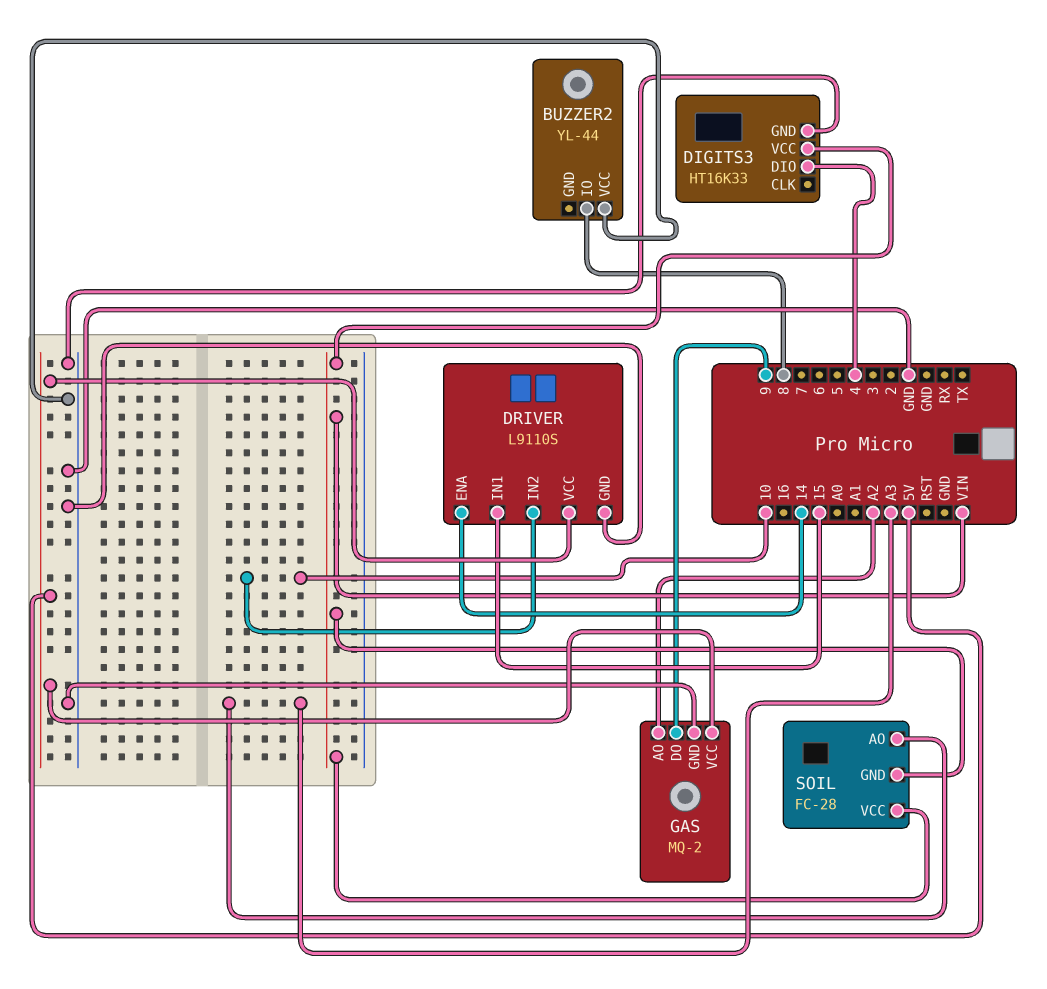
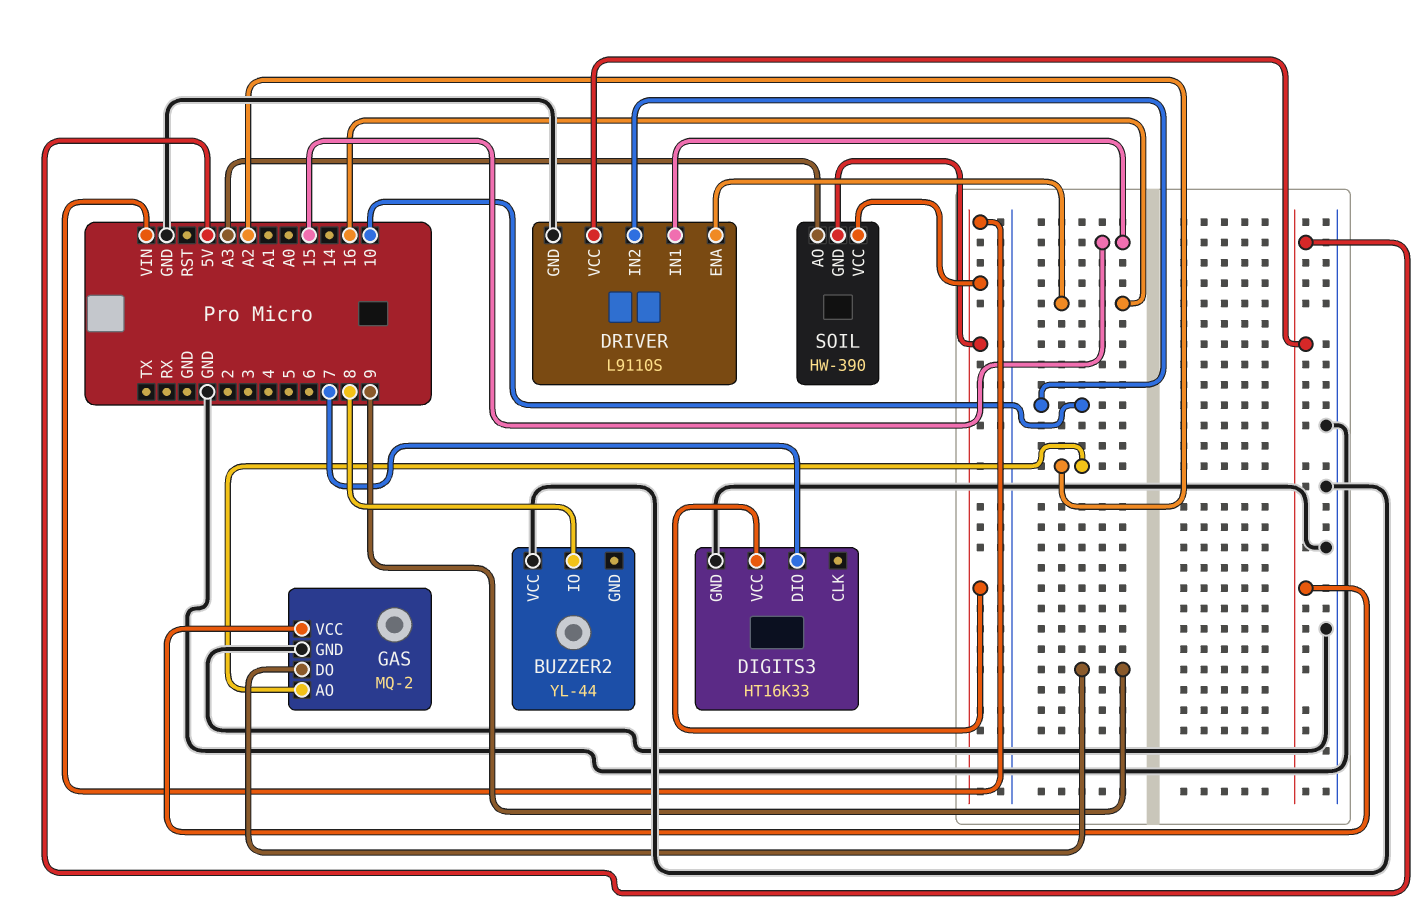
DIGITS3 pin DIO: 4 -> 7
DRIVER pin ENA: 14 -> 16
SOIL: FC-28 -> HW-390

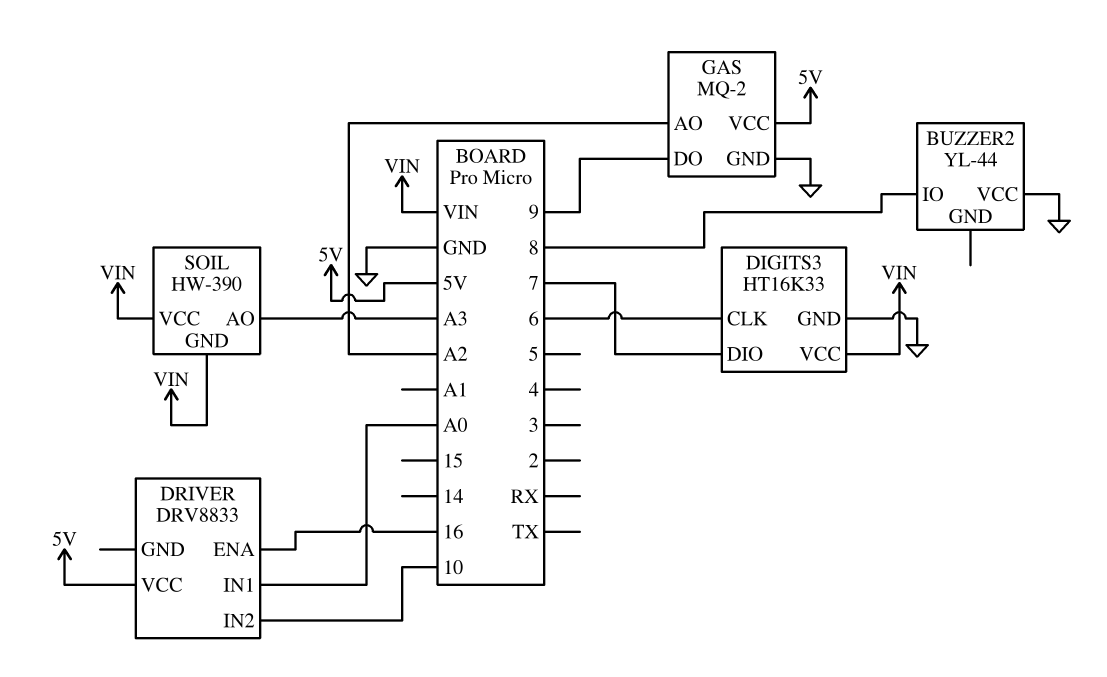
DIGITS3 pin CLK: none -> 6
DRIVER: L9110S -> DRV8833
DRIVER pin GND: GND -> none
DRIVER pin IN1: 15 -> A0

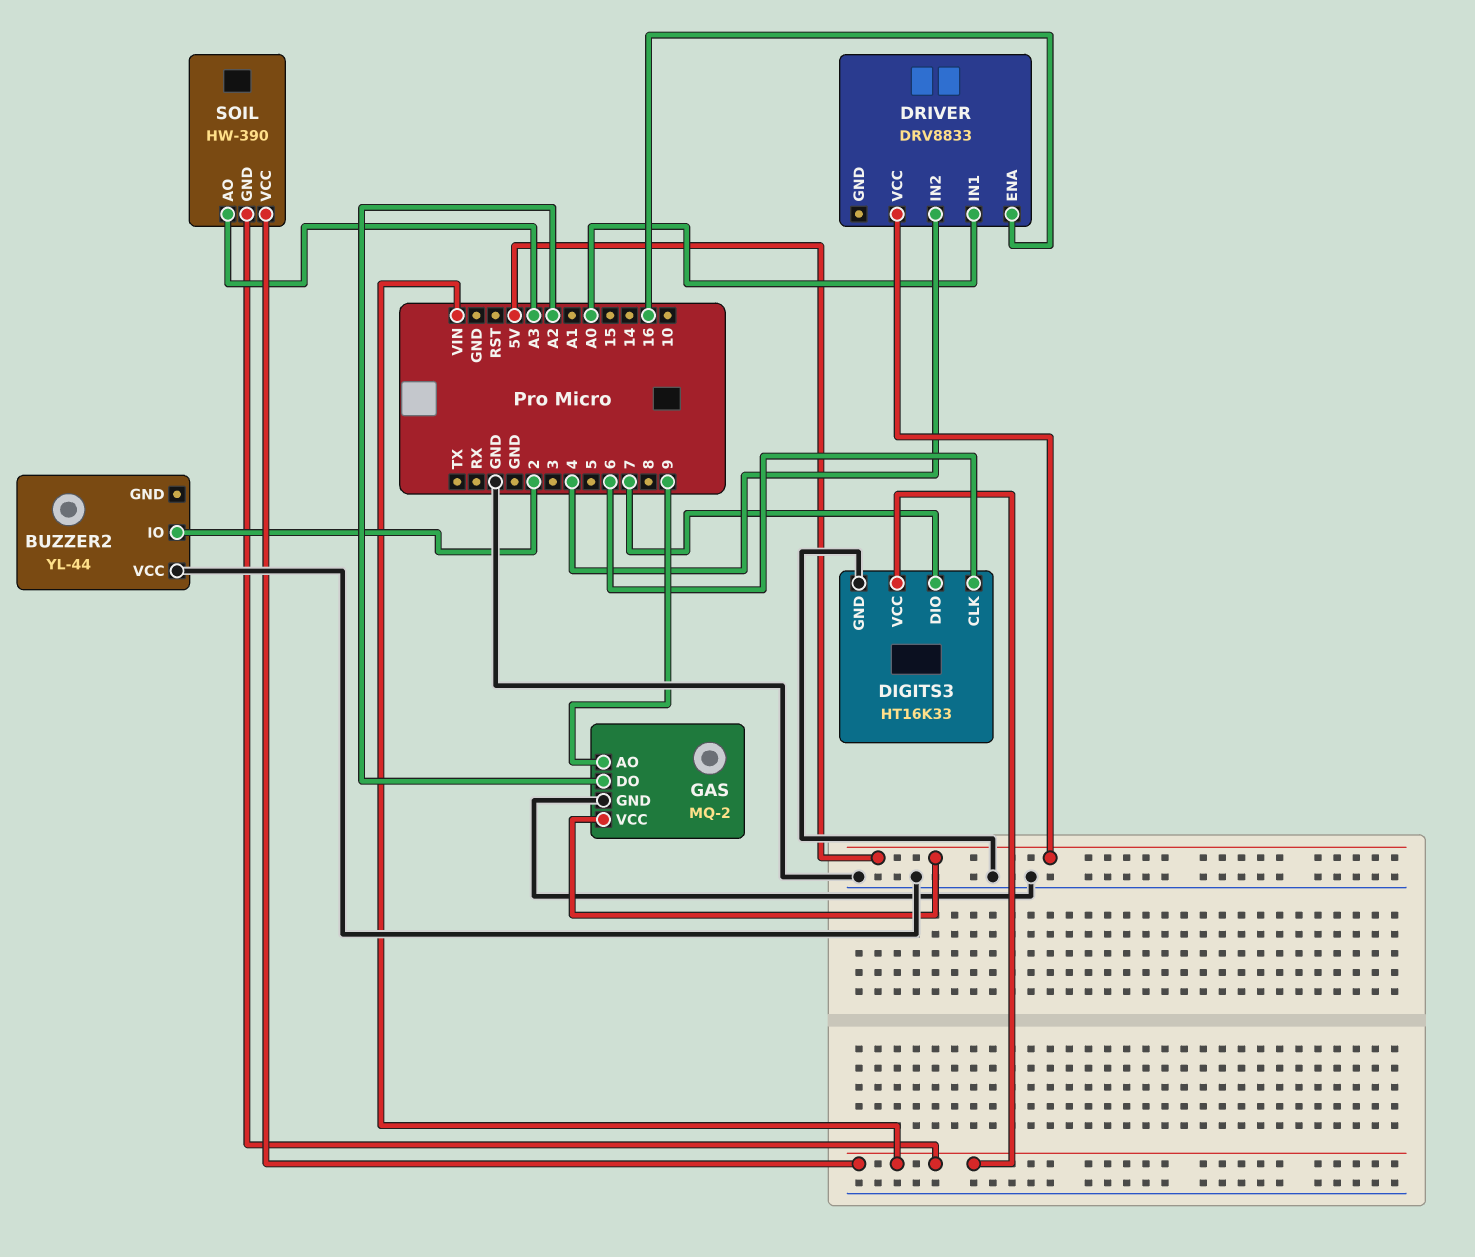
BUZZER2 pin IO: 8 -> 2
DRIVER pin IN2: 10 -> 4
GAS pin AO: A2 -> 9
GAS pin DO: 9 -> A2

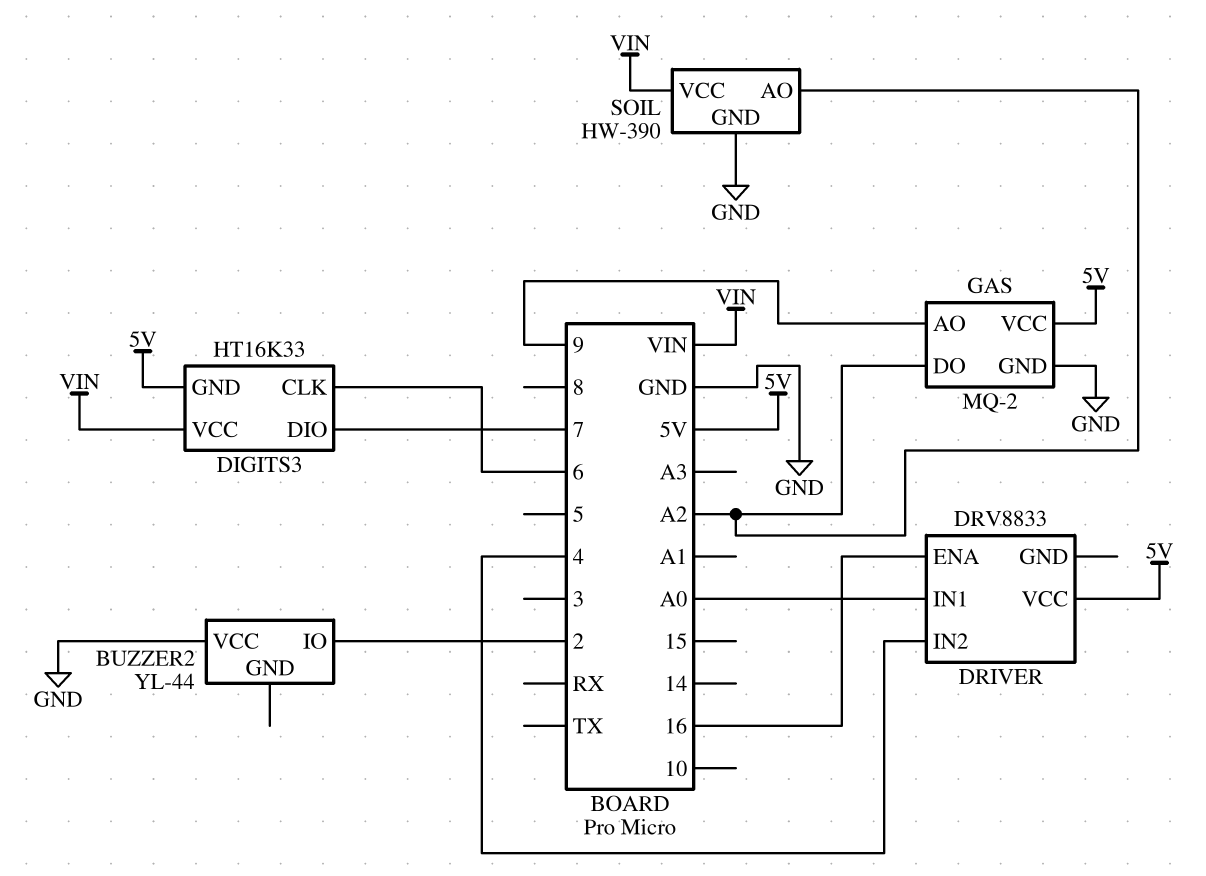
DIGITS3 pin GND: GND -> 5V
SOIL pin AO: A3 -> A2
SOIL pin GND: VIN -> GND

